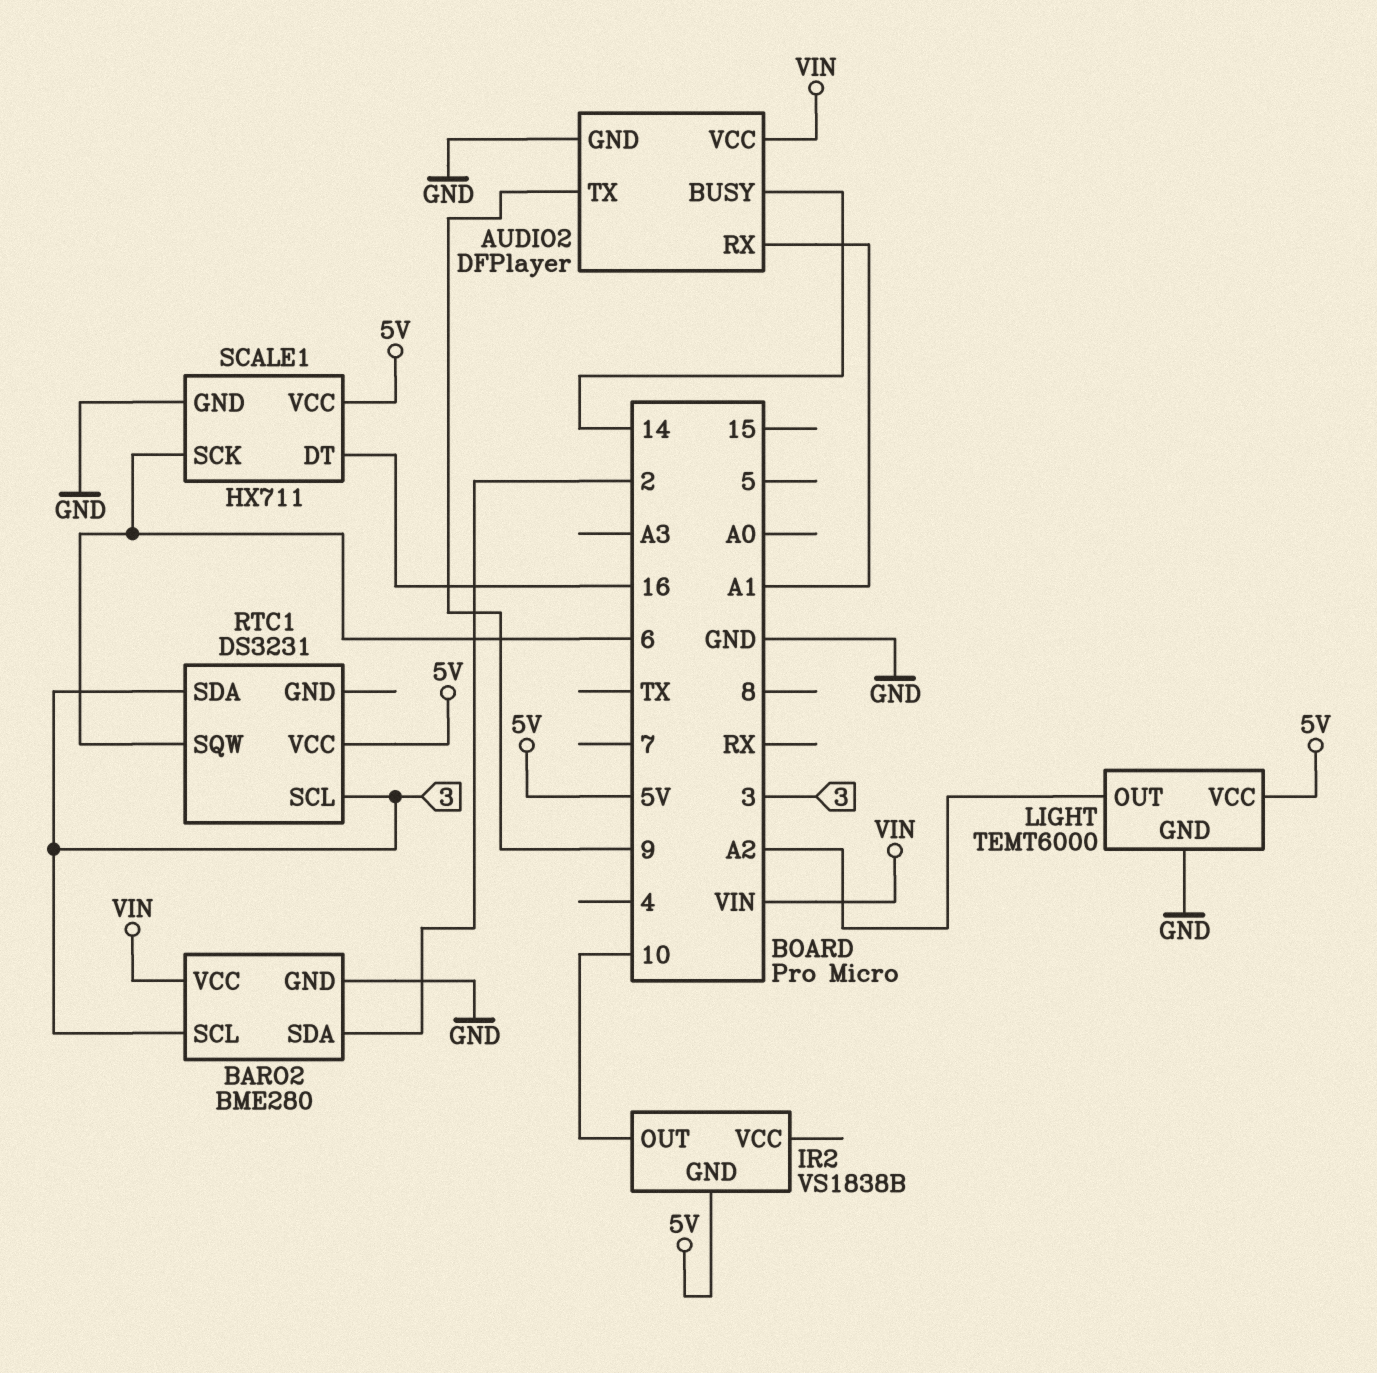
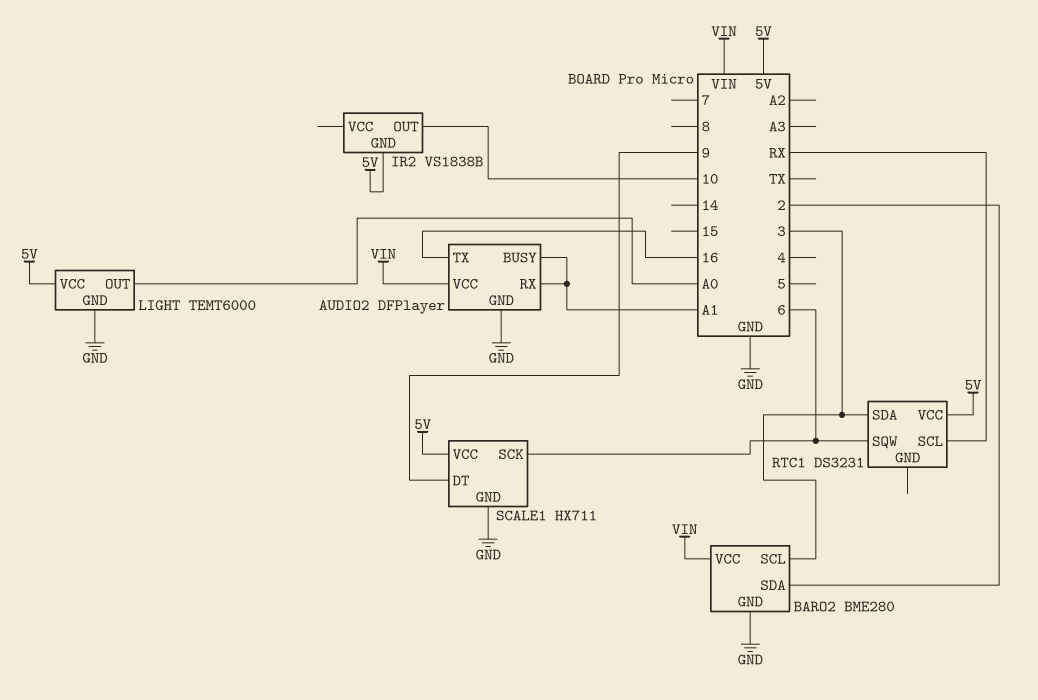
AUDIO2 pin BUSY: 14 -> A1
AUDIO2 pin TX: 9 -> 16
LIGHT pin OUT: A2 -> A0
RTC1 pin SCL: 3 -> RX
SCALE1 pin DT: 16 -> 9

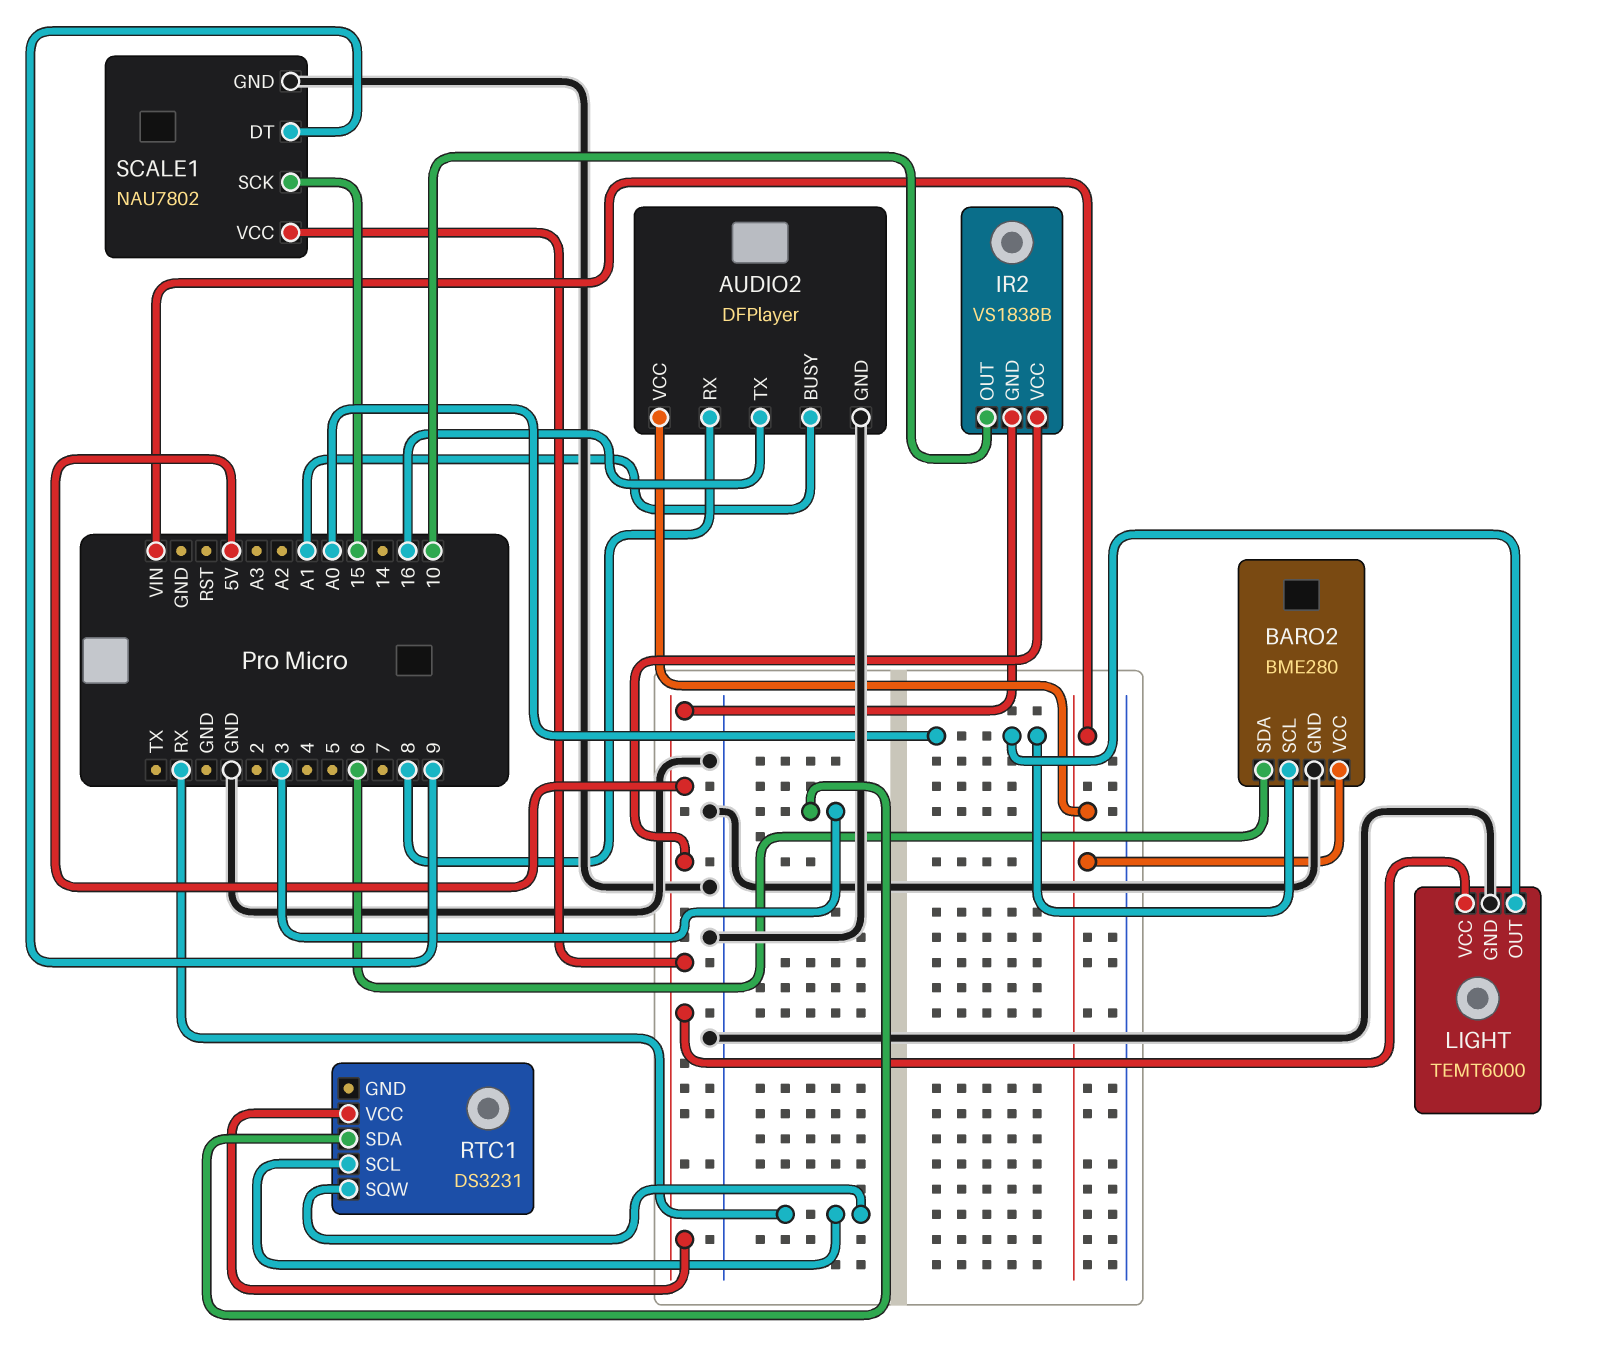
AUDIO2 pin RX: A1 -> 8
BARO2 pin SCL: 3 -> A0
BARO2 pin SDA: 2 -> 6
IR2 pin VCC: none -> 5V
RTC1 pin SQW: 6 -> RX
SCALE1: HX711 -> NAU7802
SCALE1 pin SCK: 6 -> 15

